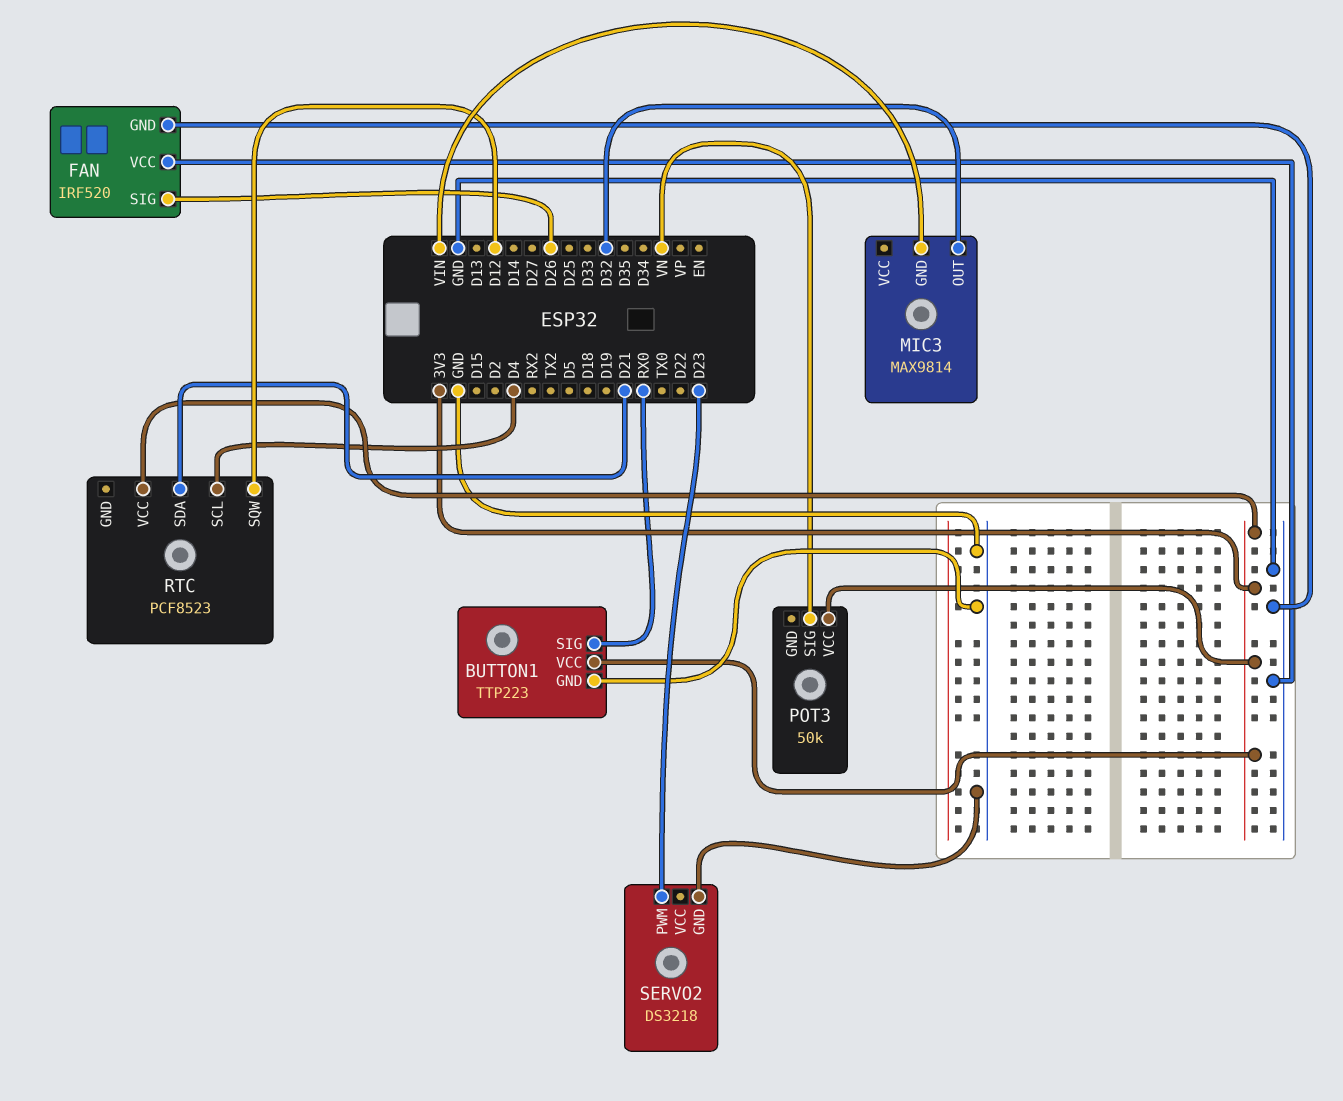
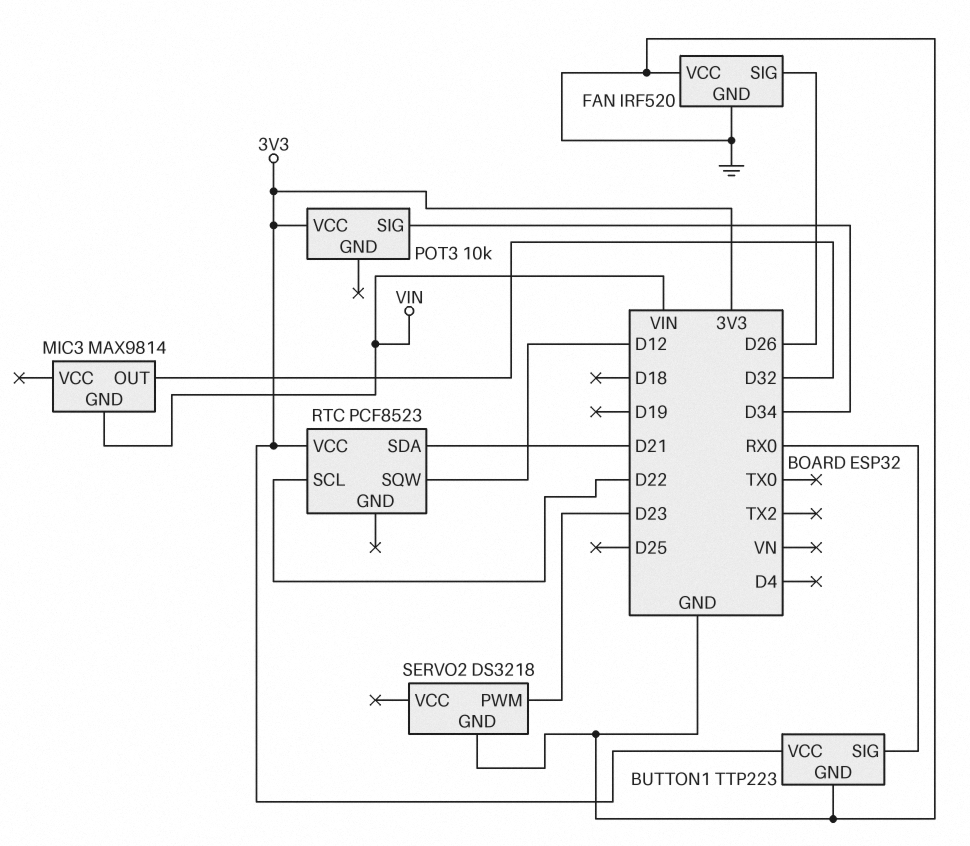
POT3: 50k -> 10k
POT3 pin SIG: VN -> D34
RTC pin SCL: D4 -> D22

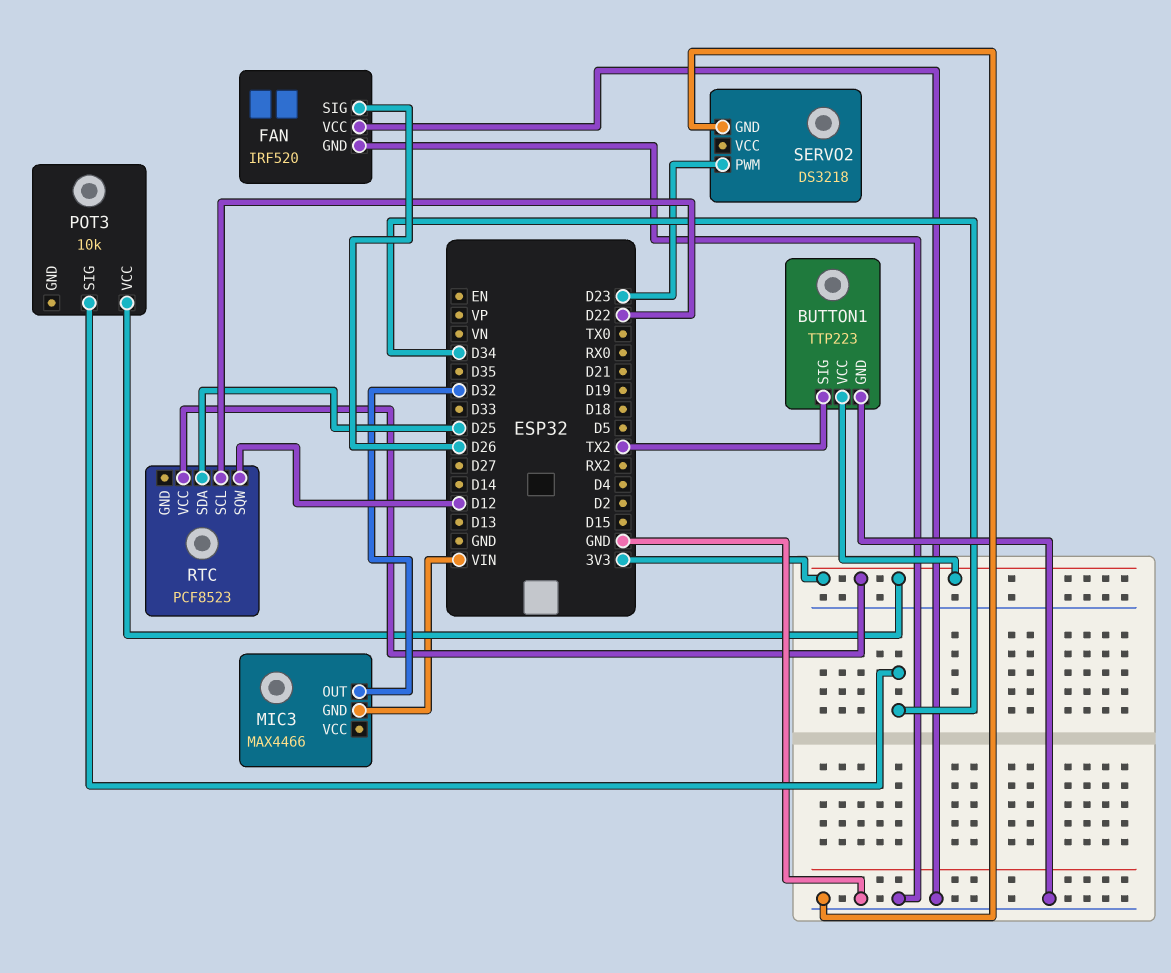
BUTTON1 pin SIG: RX0 -> TX2
MIC3: MAX9814 -> MAX4466
RTC pin SDA: D21 -> D25

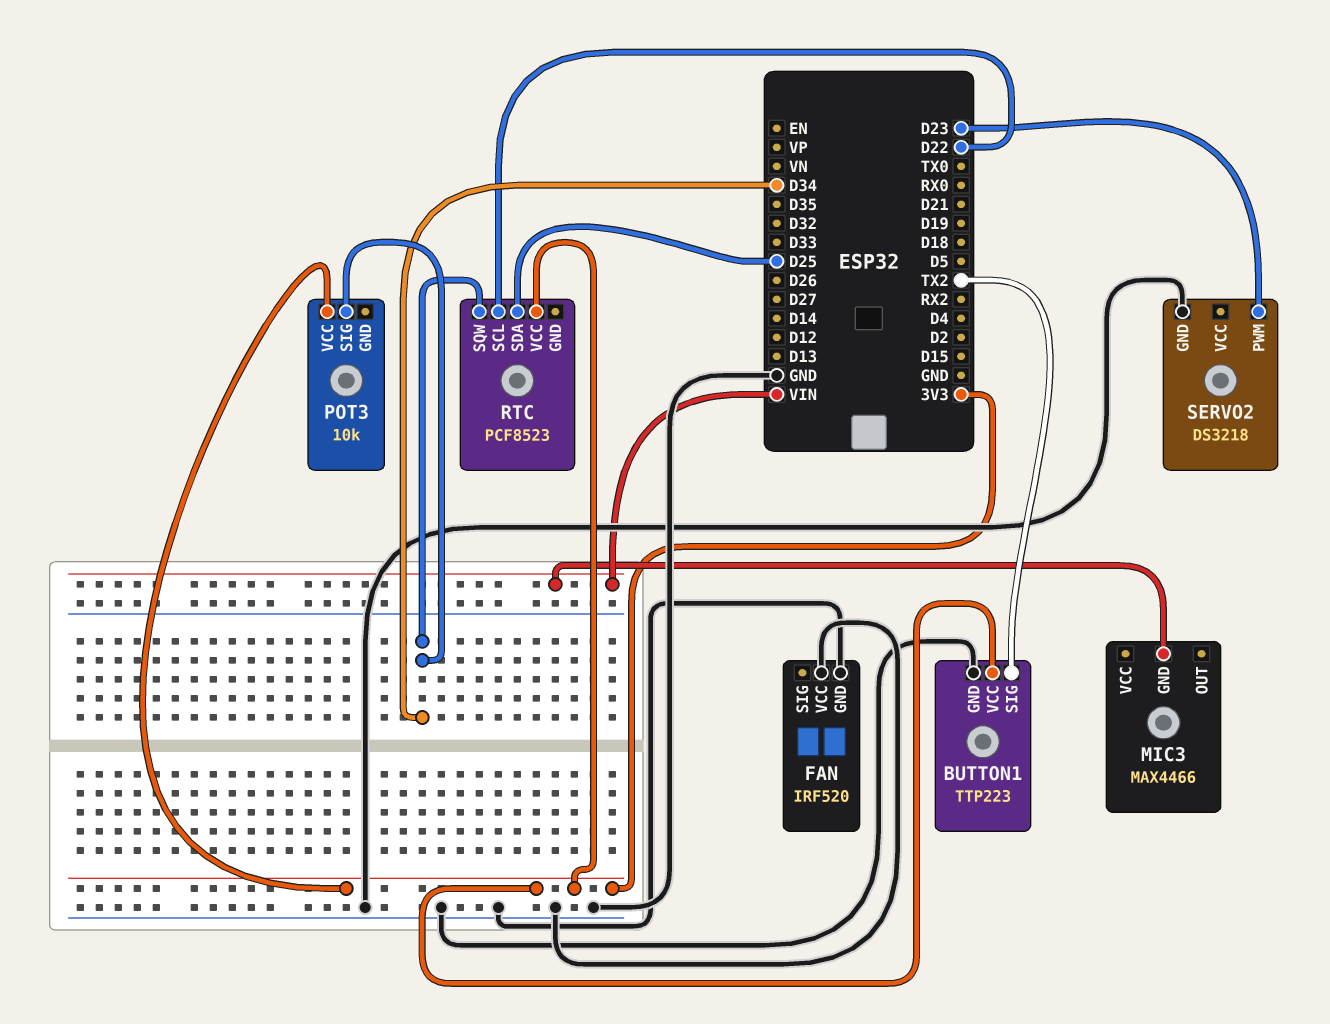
FAN pin SIG: D26 -> none
MIC3 pin OUT: D32 -> none
RTC pin SQW: D12 -> D34

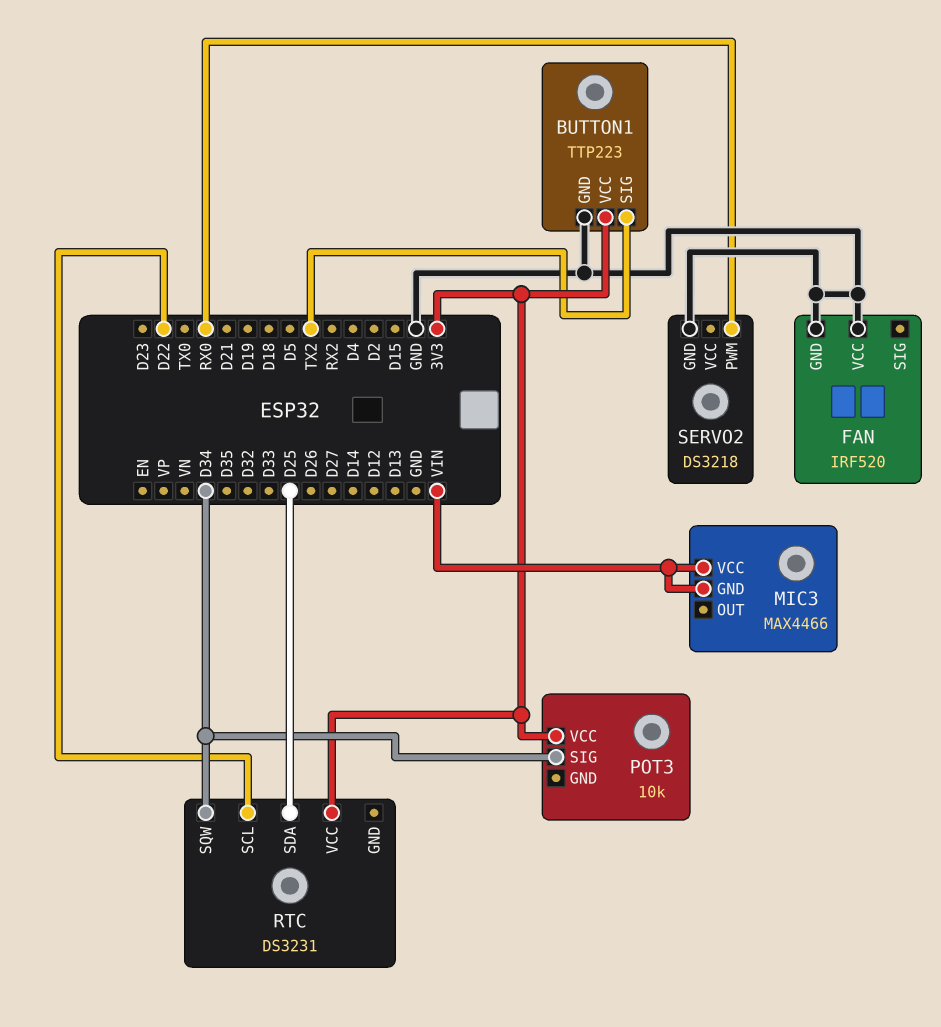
MIC3 pin VCC: none -> VIN
RTC: PCF8523 -> DS3231
SERVO2 pin PWM: D23 -> RX0

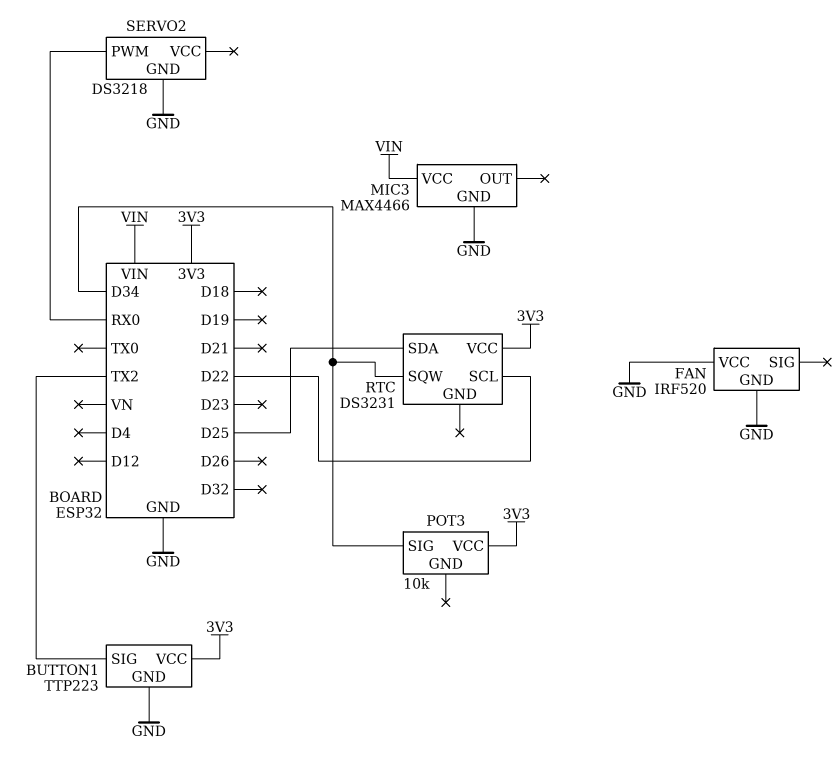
MIC3 pin GND: VIN -> GND

